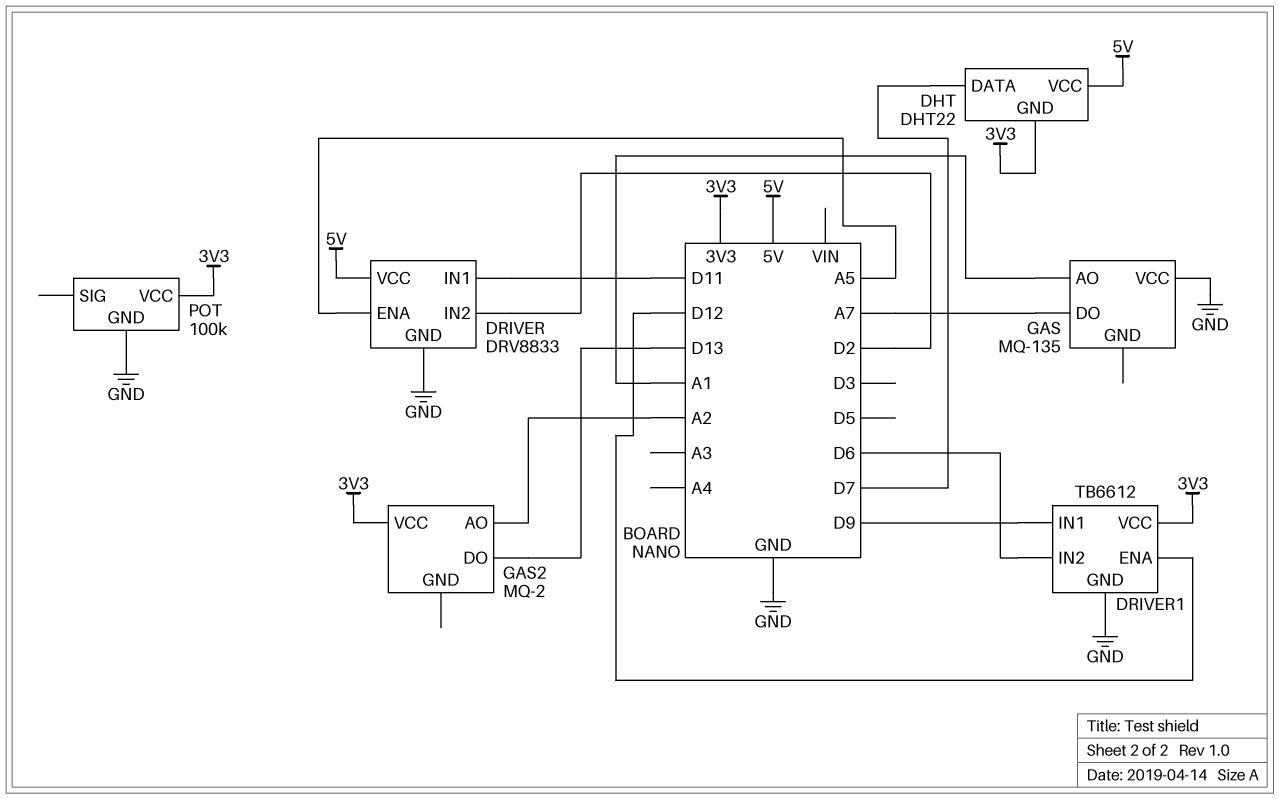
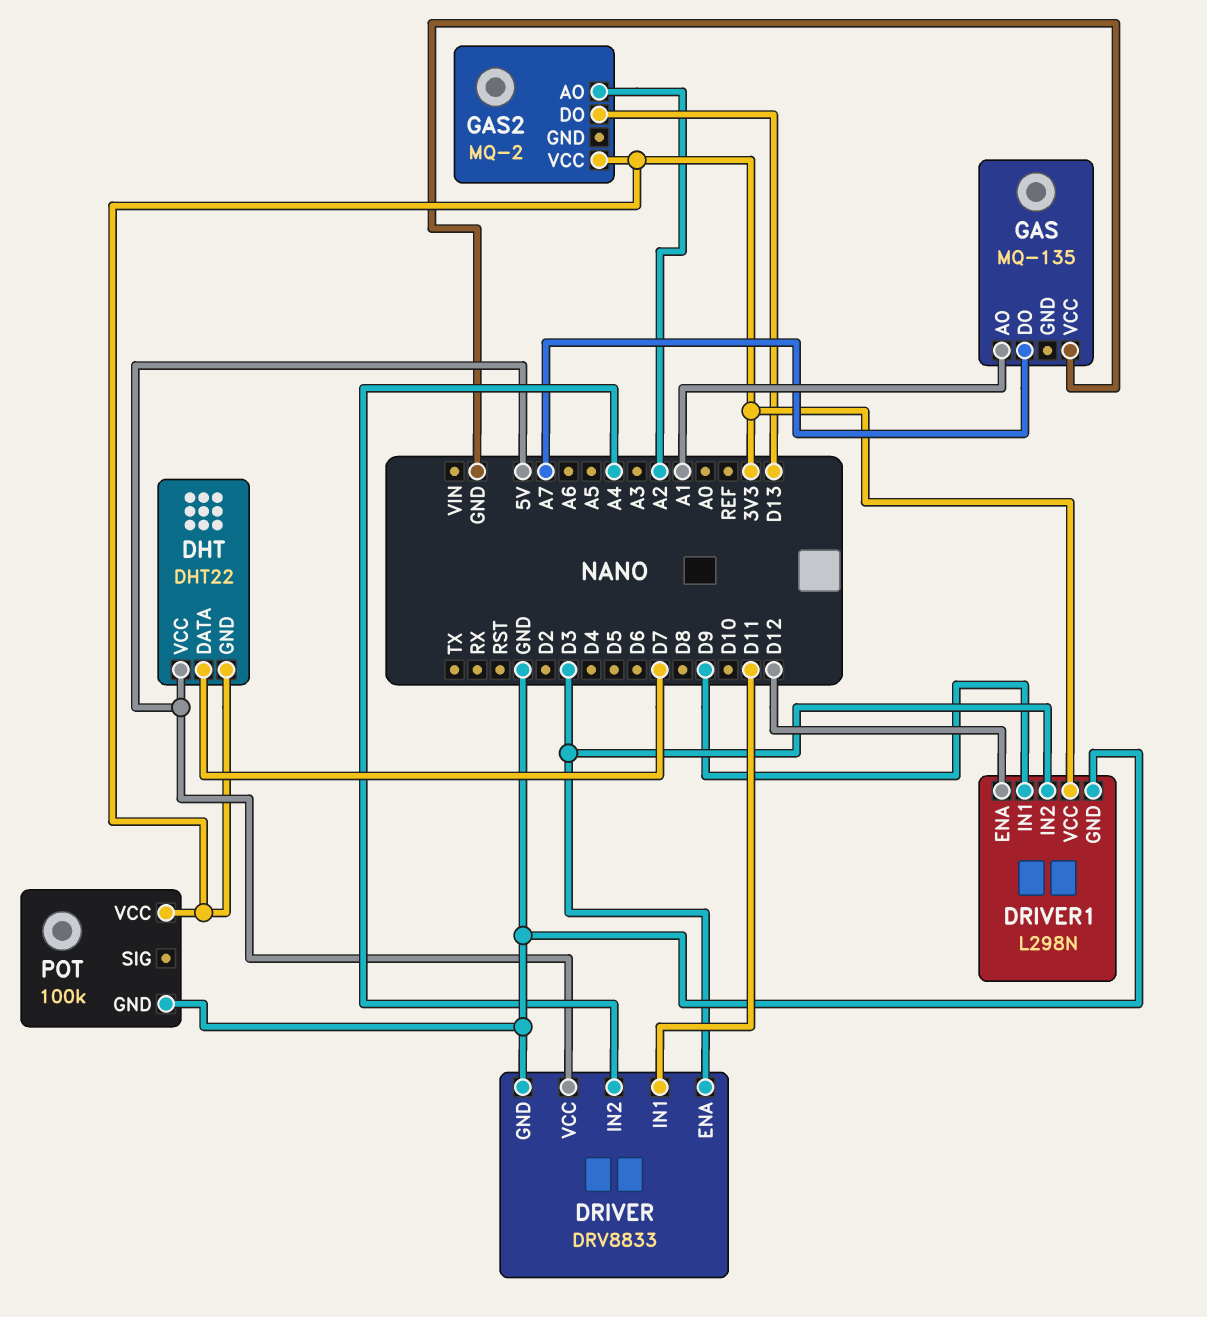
DRIVER pin ENA: A5 -> D3
DRIVER pin IN2: D2 -> A4
DRIVER1: TB6612 -> L298N
DRIVER1 pin IN2: D6 -> D3

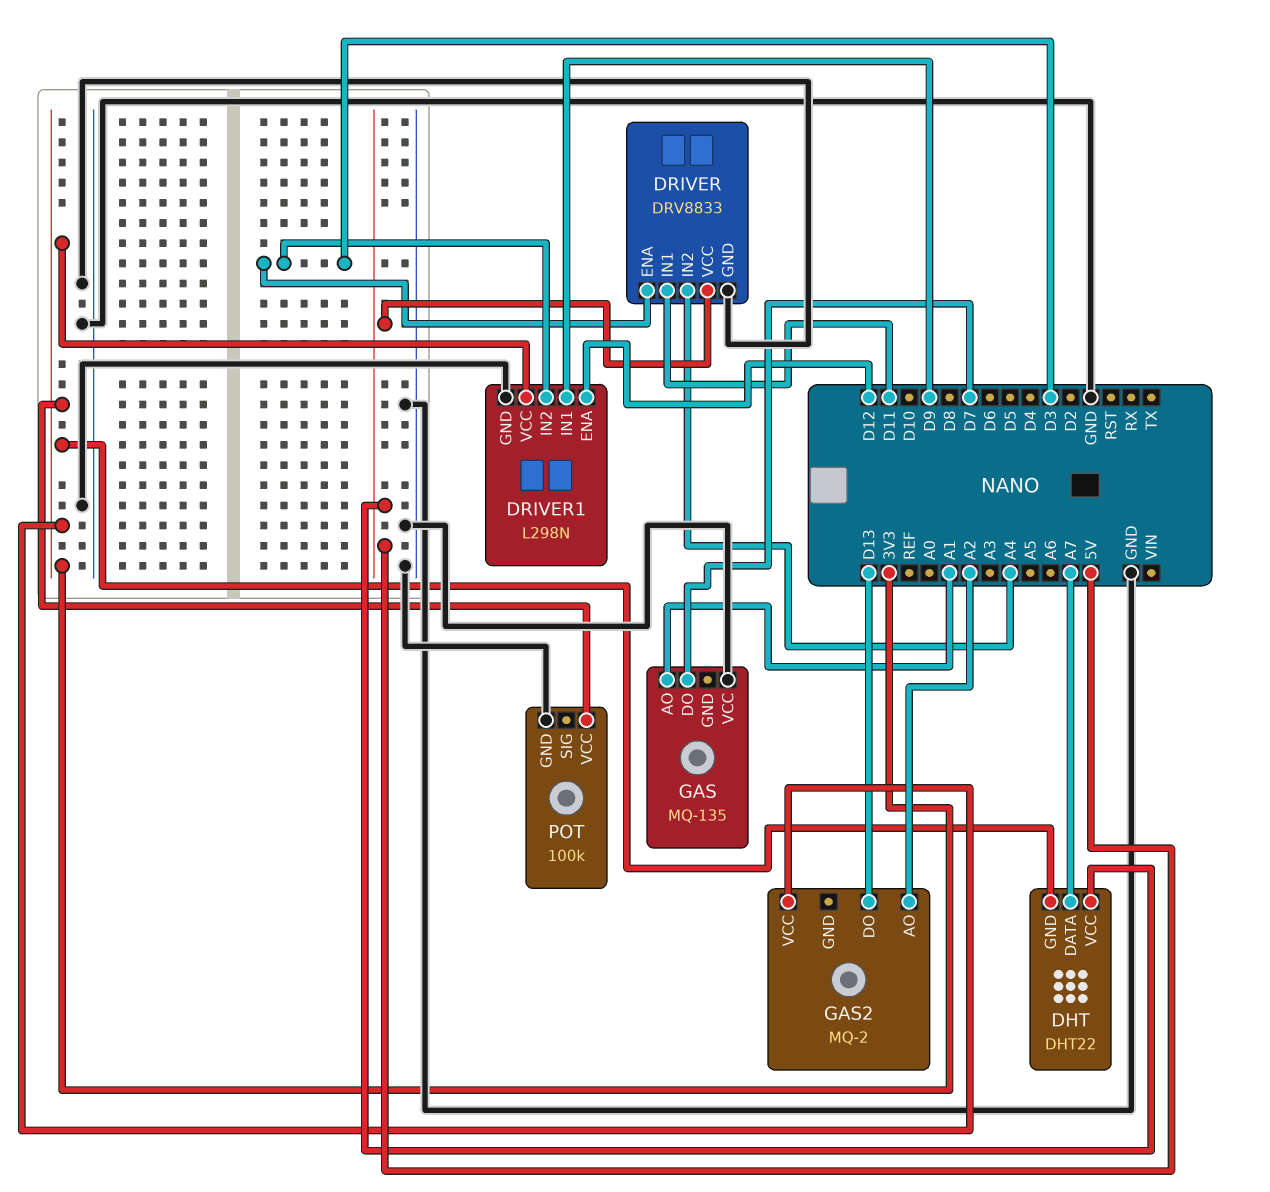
DHT pin DATA: D7 -> A7
GAS pin DO: A7 -> D7

